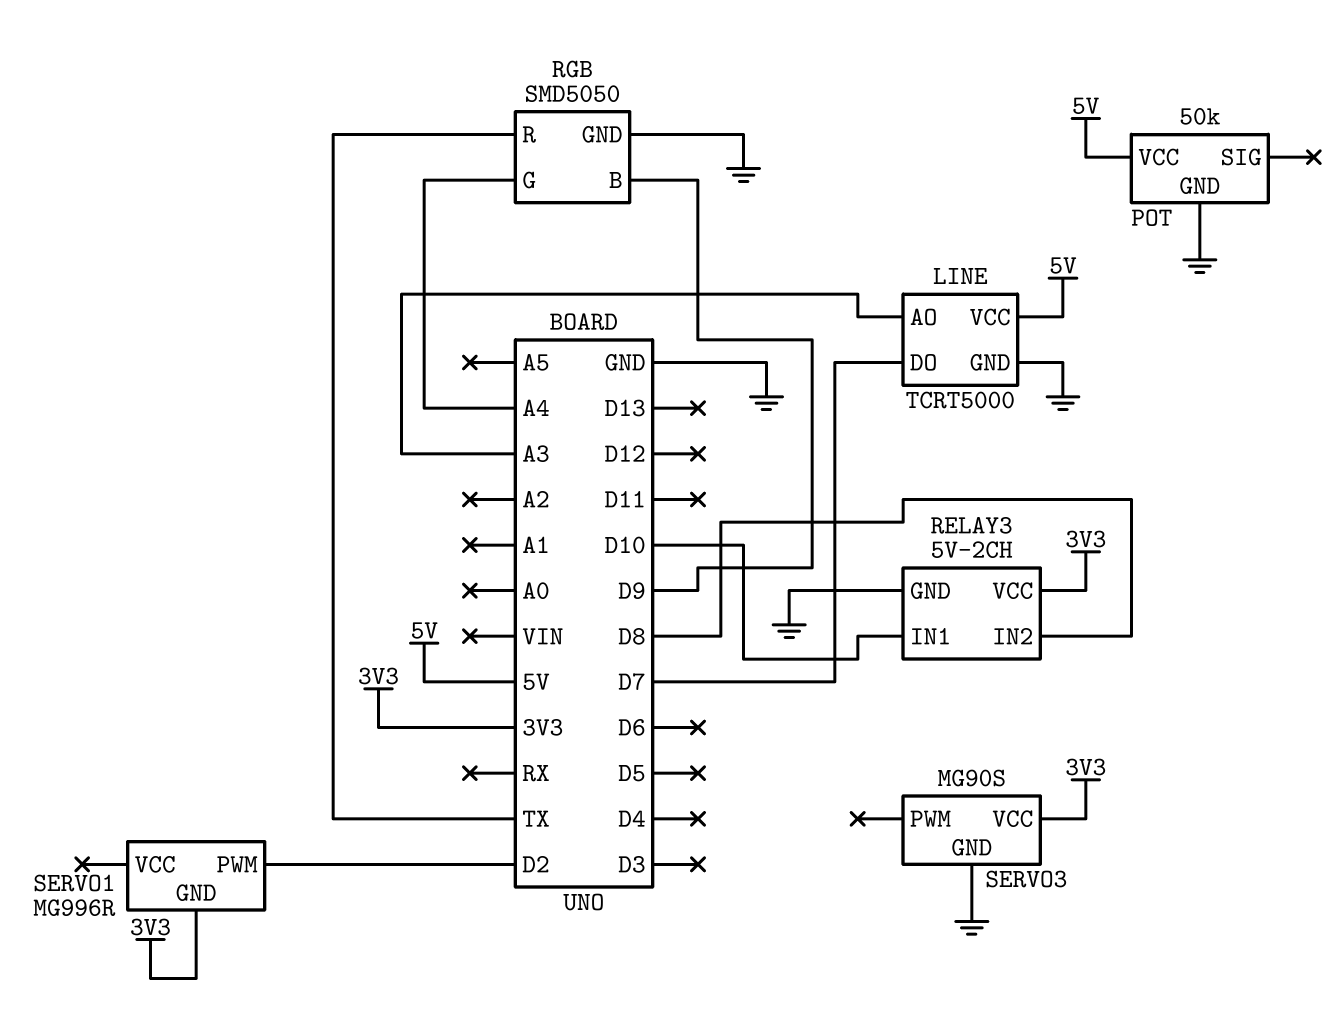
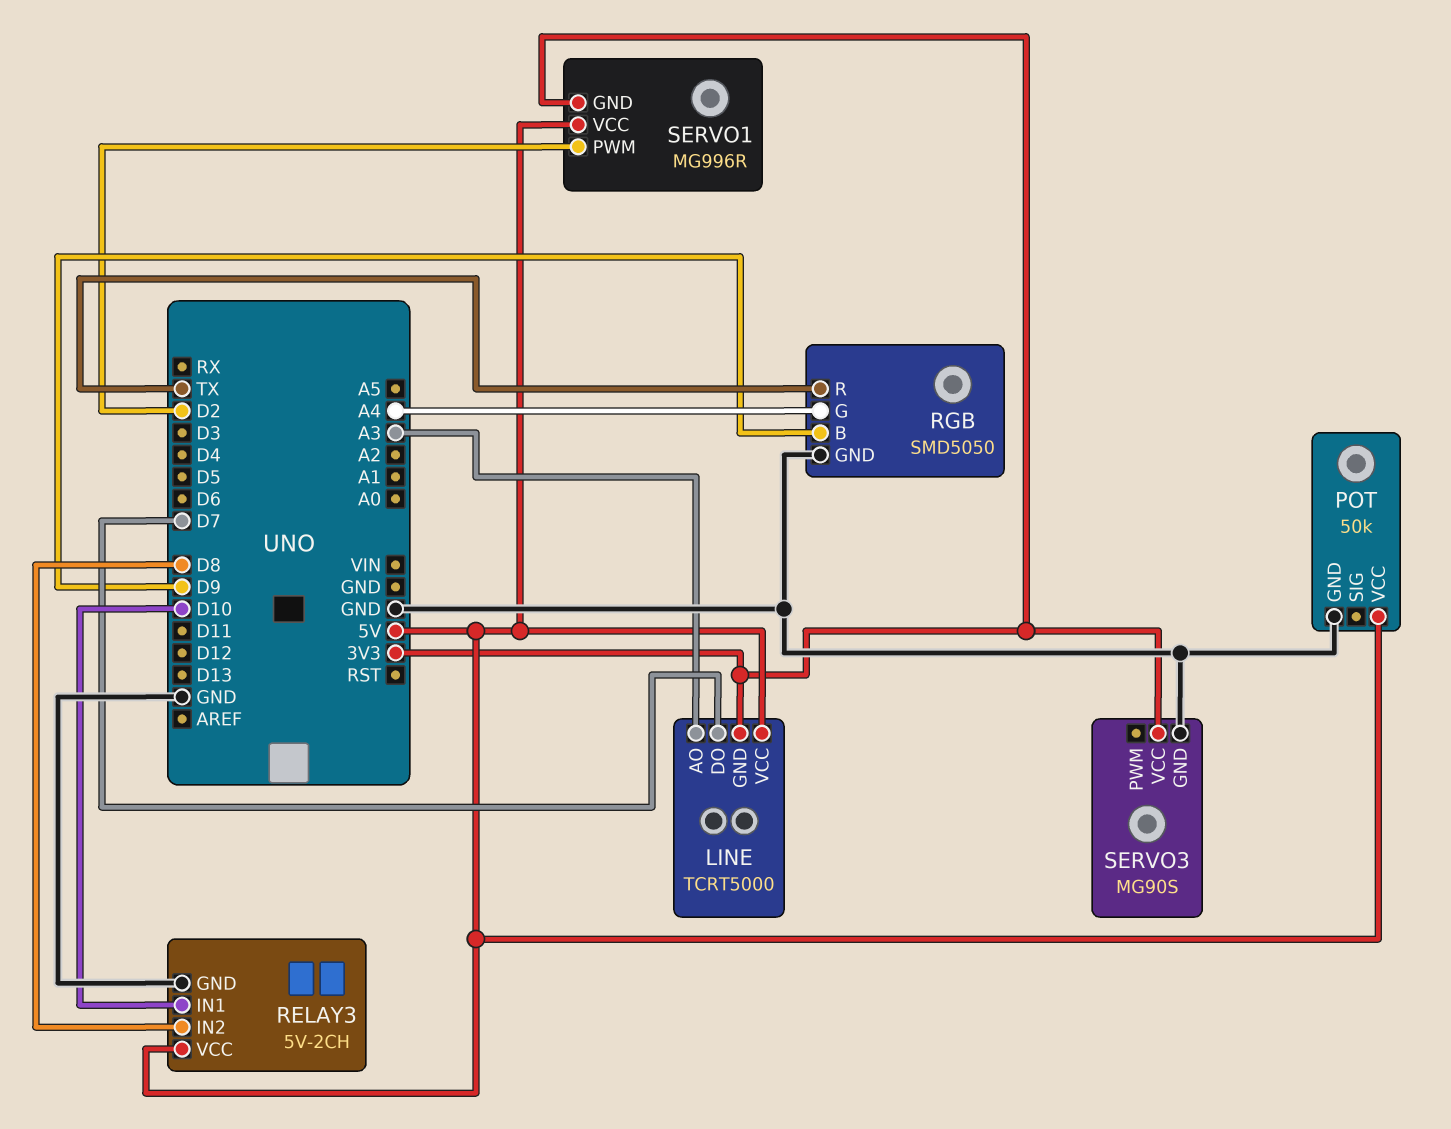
LINE pin GND: GND -> 3V3
RELAY3 pin VCC: 3V3 -> 5V
SERVO1 pin VCC: none -> 5V

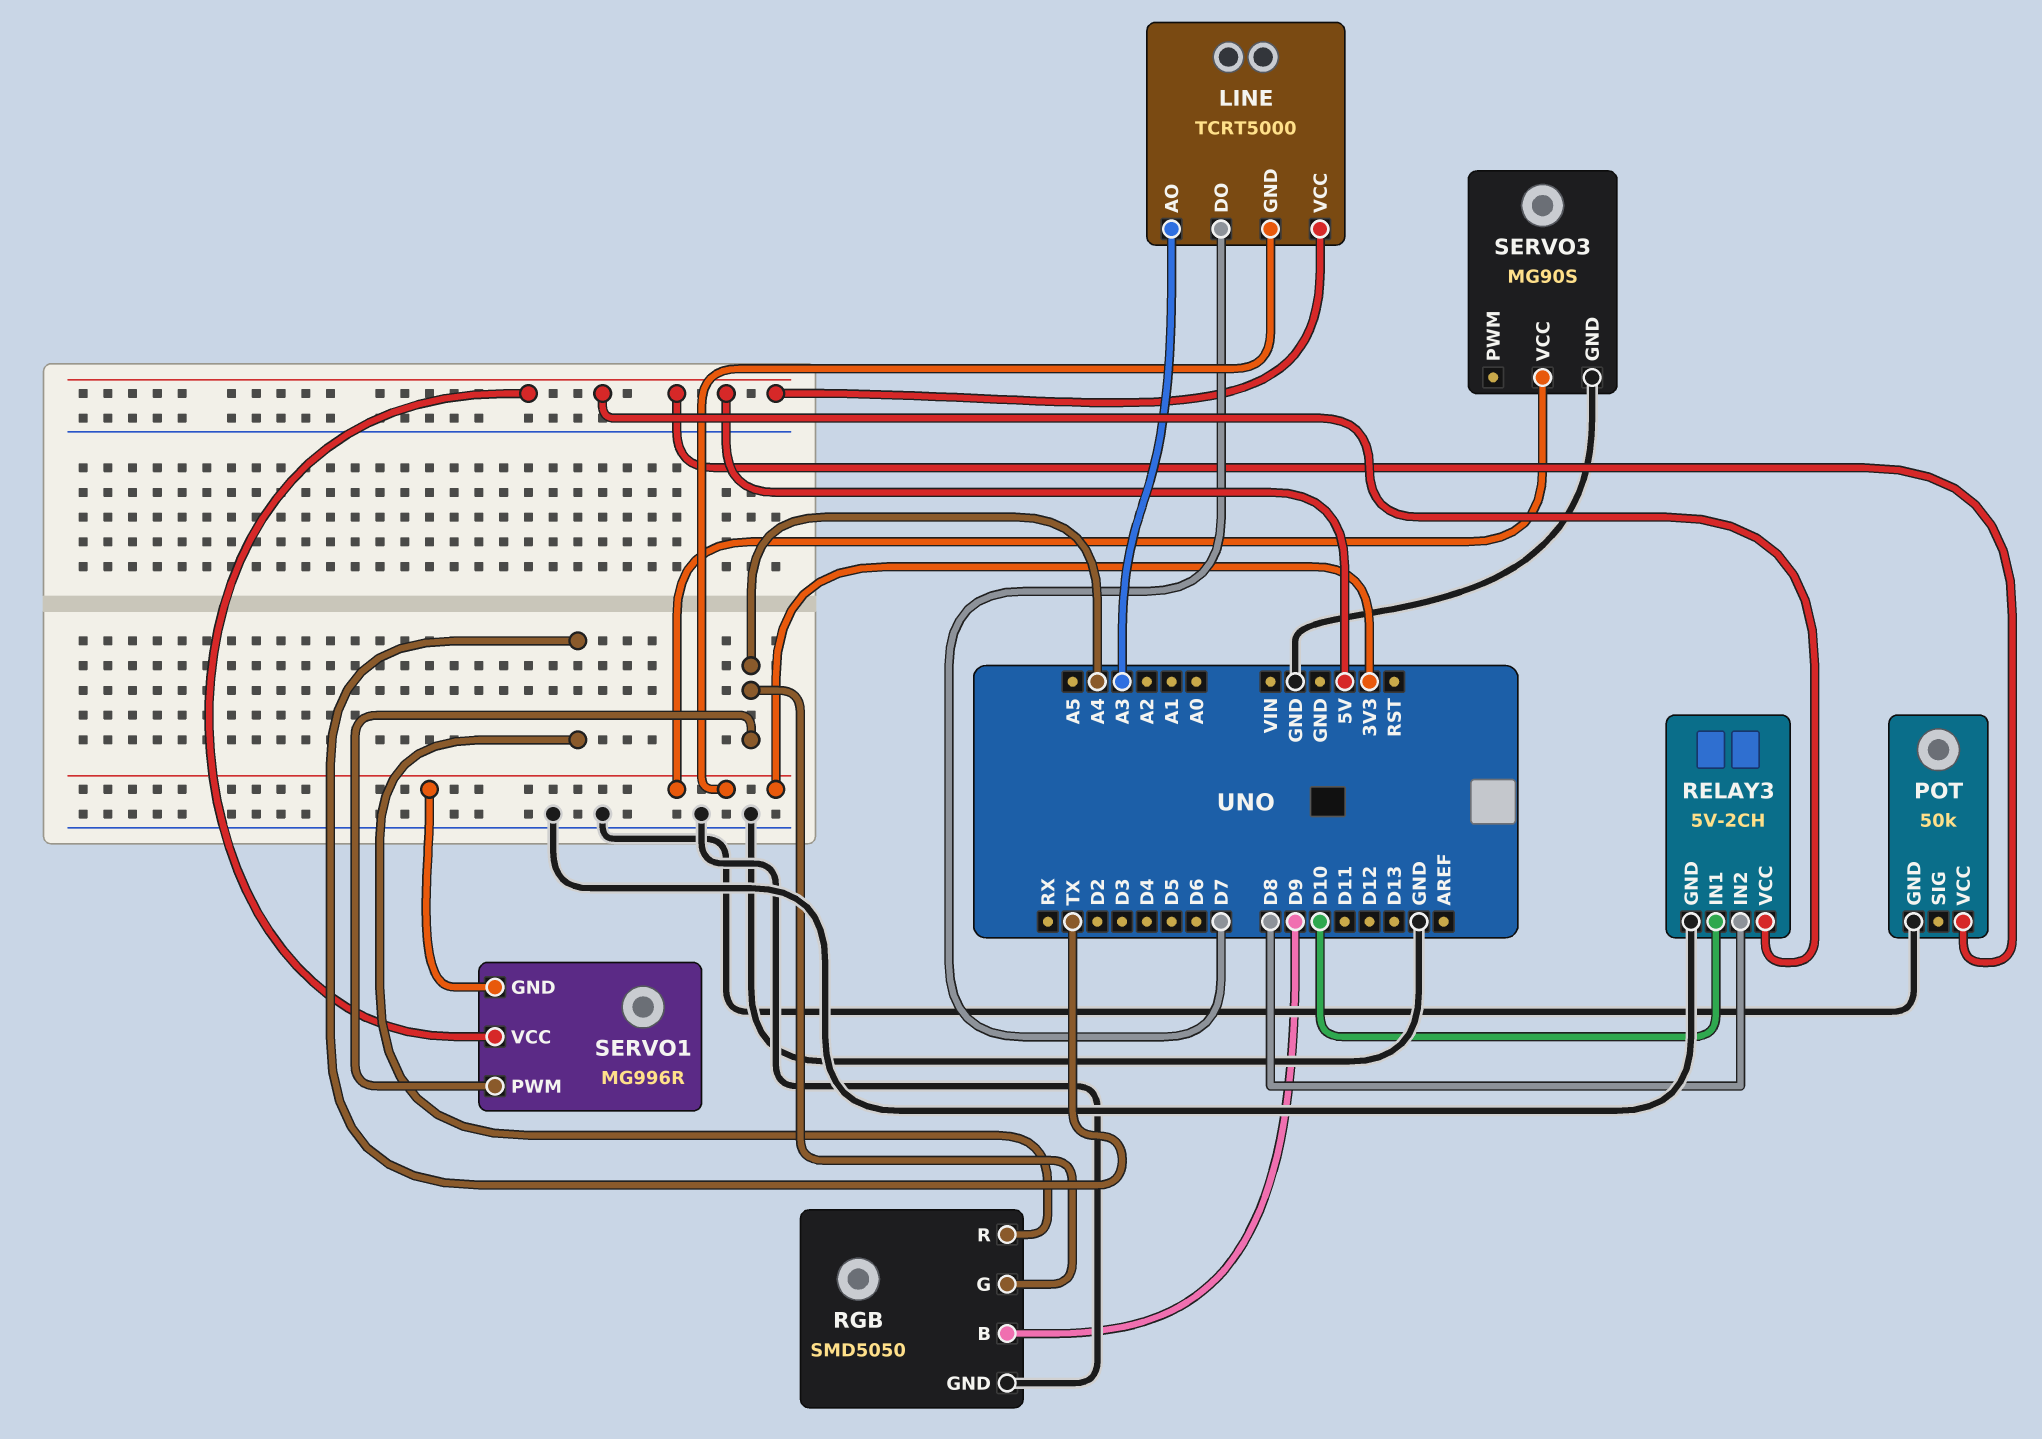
SERVO1 pin PWM: D2 -> A4

